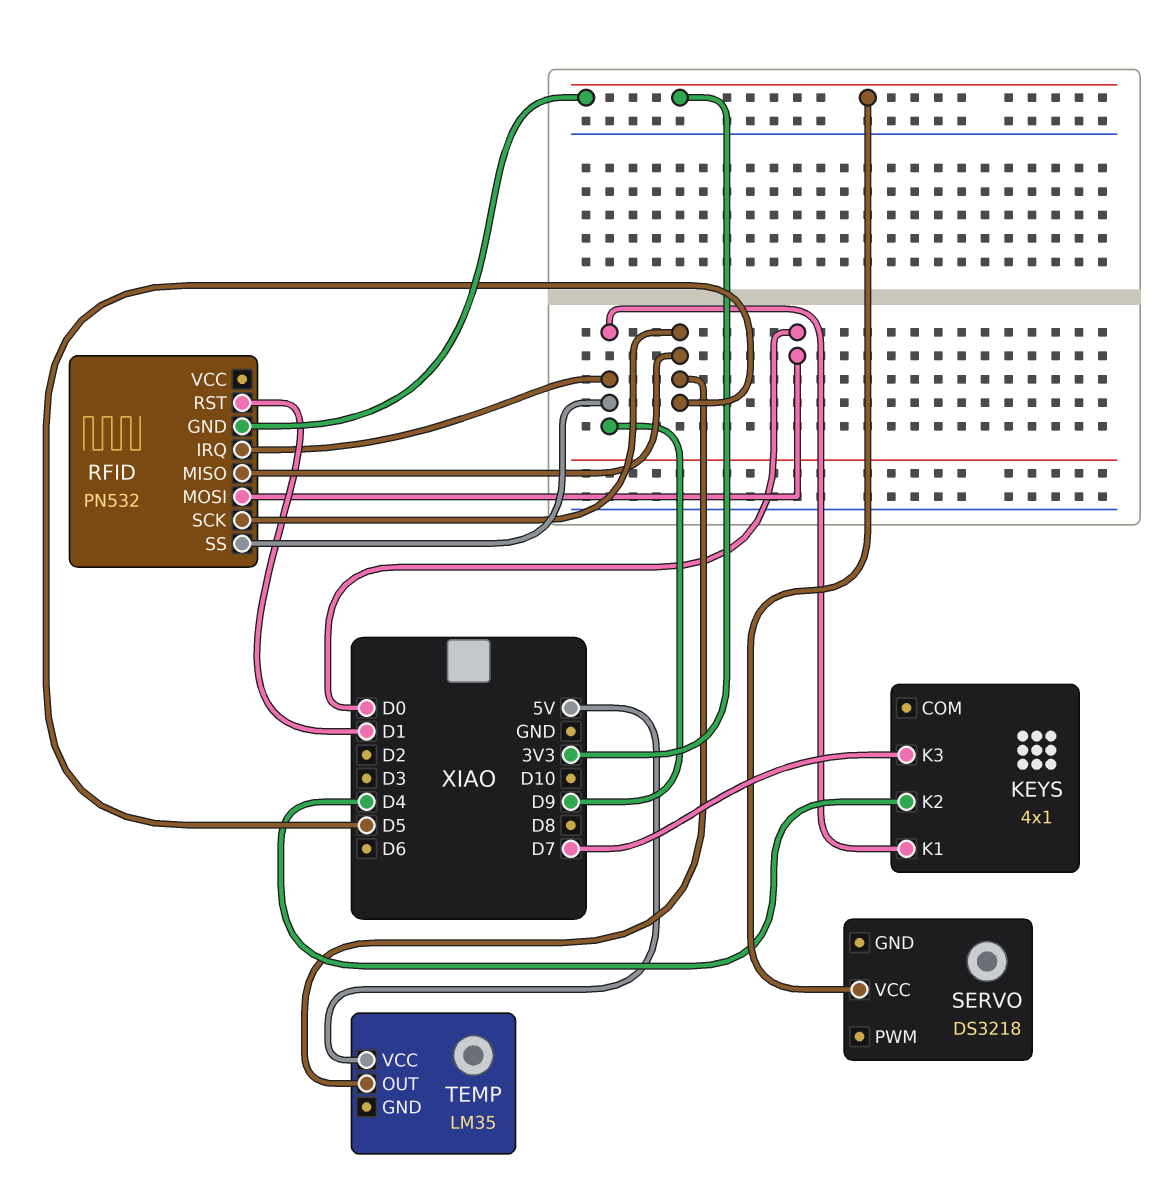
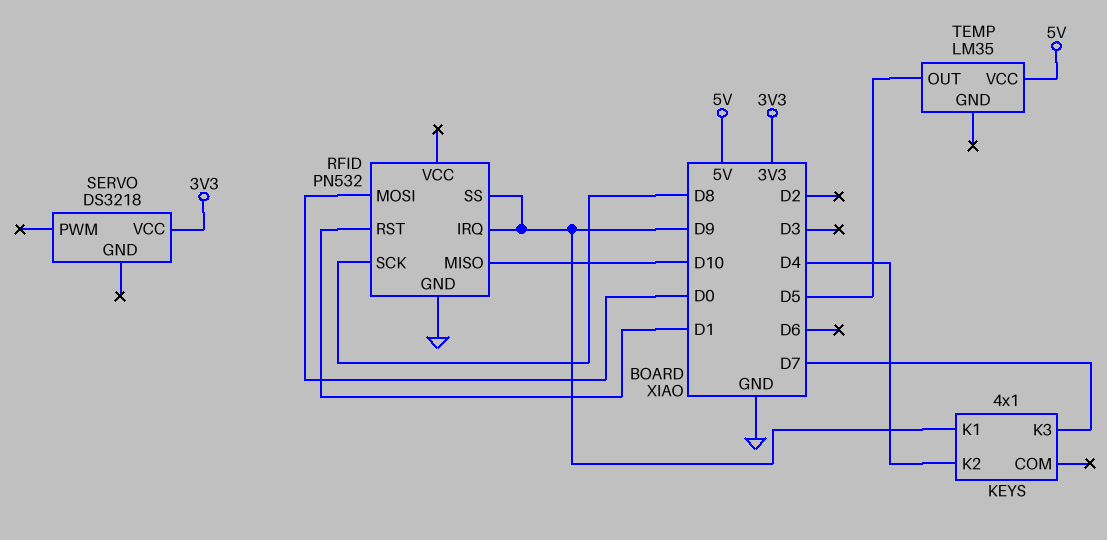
RFID pin GND: 3V3 -> GND
RFID pin MISO: D5 -> D10
RFID pin SCK: D5 -> D8

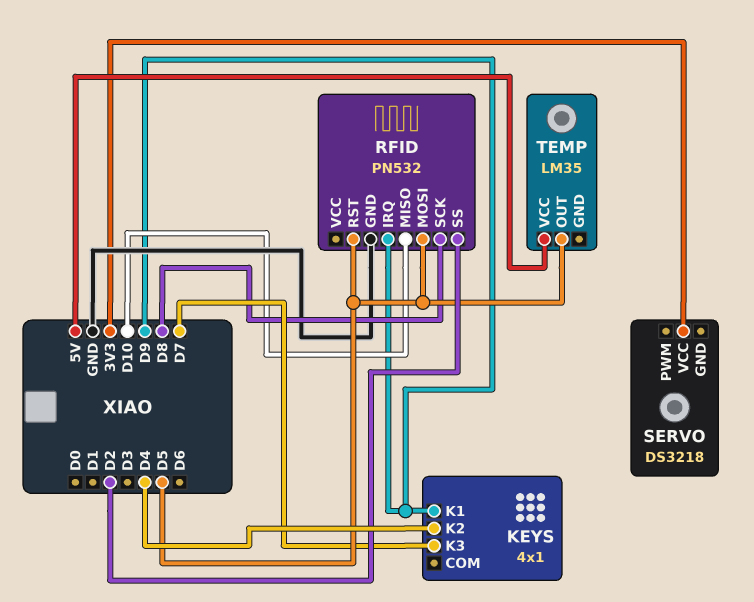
RFID pin MOSI: D0 -> D5
RFID pin RST: D1 -> D5
RFID pin SS: D9 -> D2

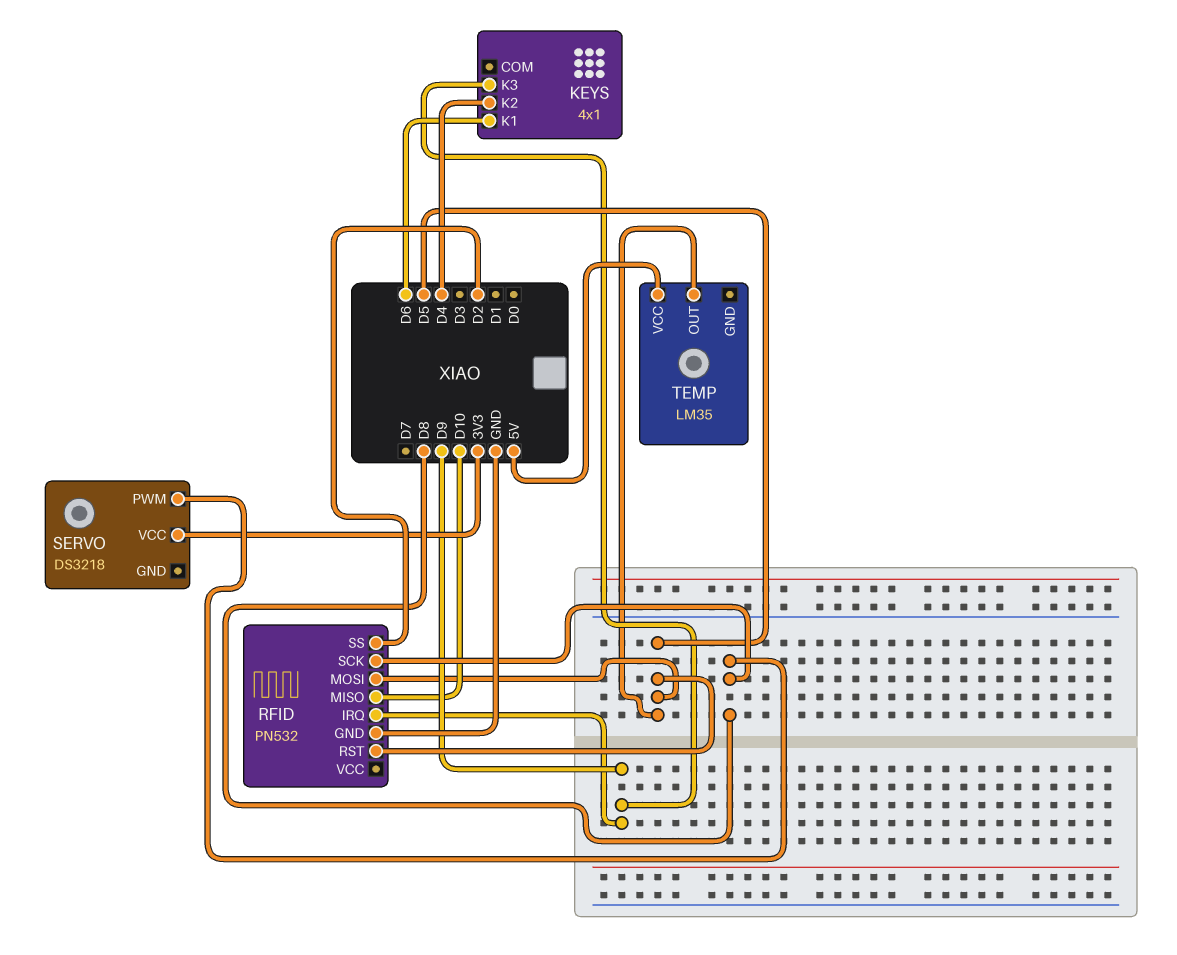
KEYS pin K1: D9 -> D6
KEYS pin K3: D7 -> D9
SERVO pin PWM: none -> D8

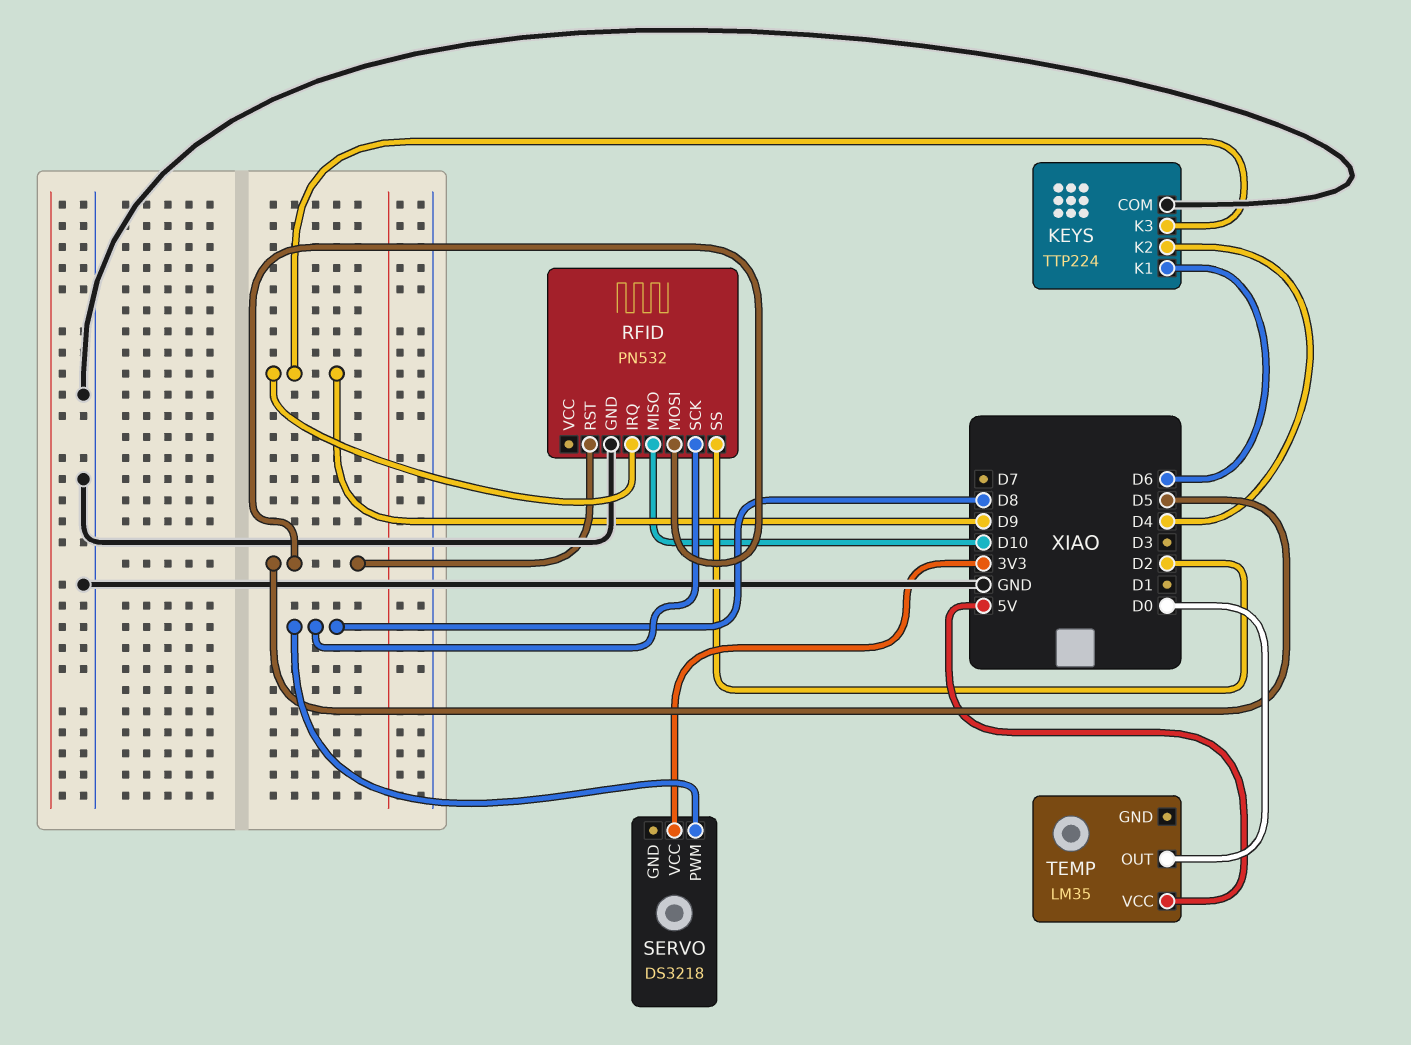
KEYS: 4x1 -> TTP224
KEYS pin COM: none -> GND
TEMP pin OUT: D5 -> D0

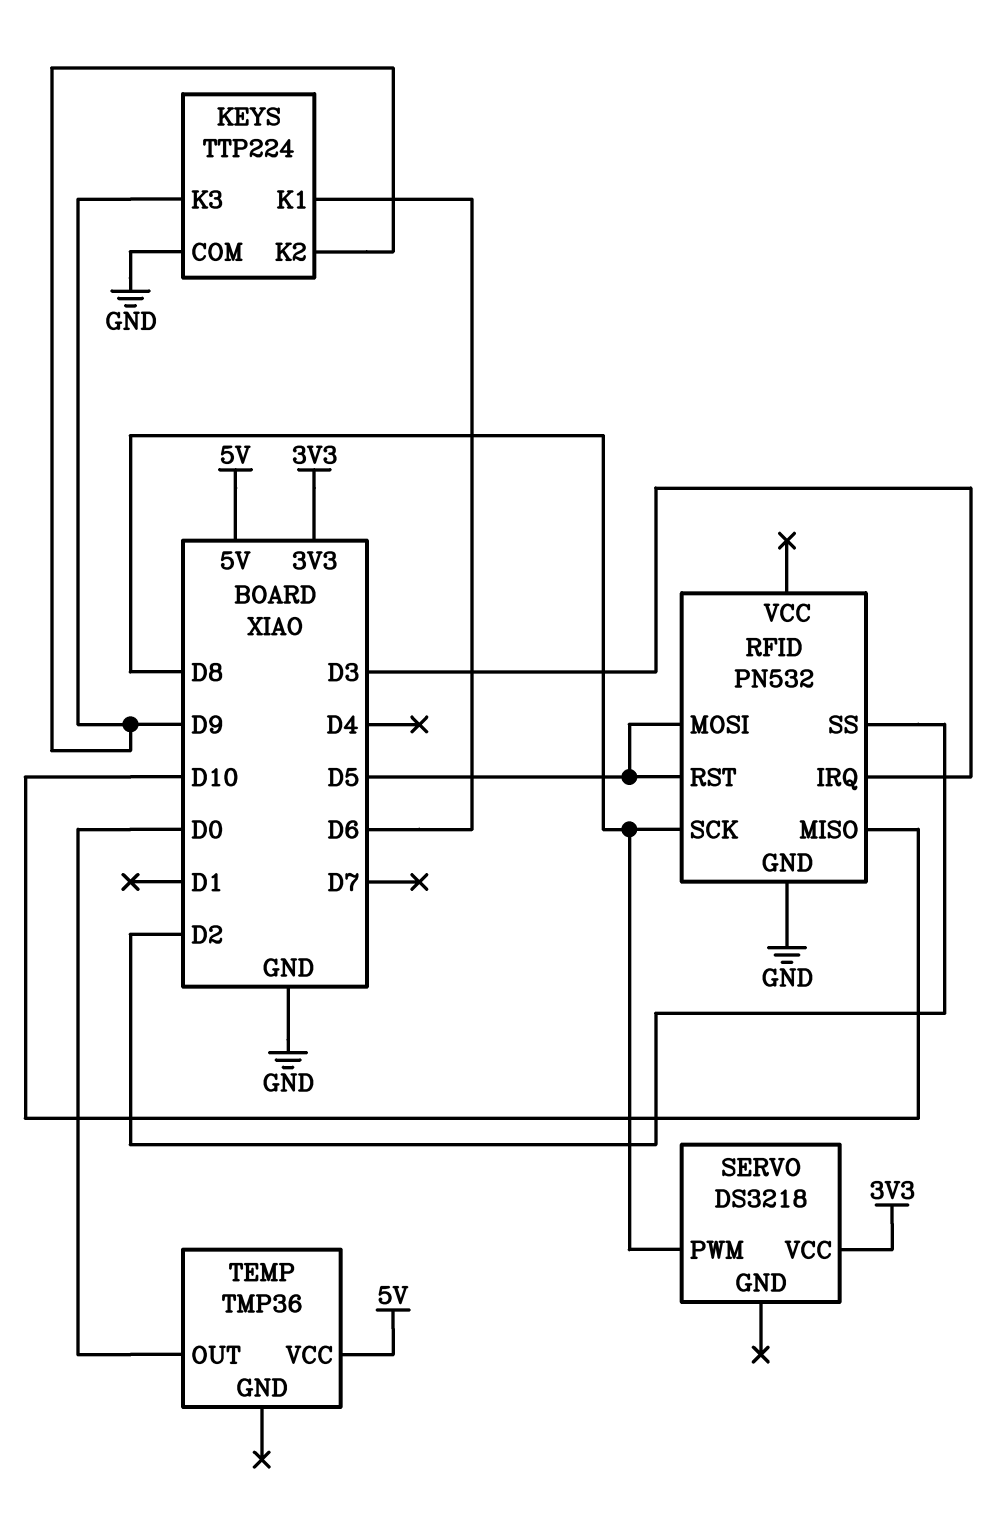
KEYS pin K2: D4 -> D9
RFID pin IRQ: D9 -> D3
TEMP: LM35 -> TMP36

